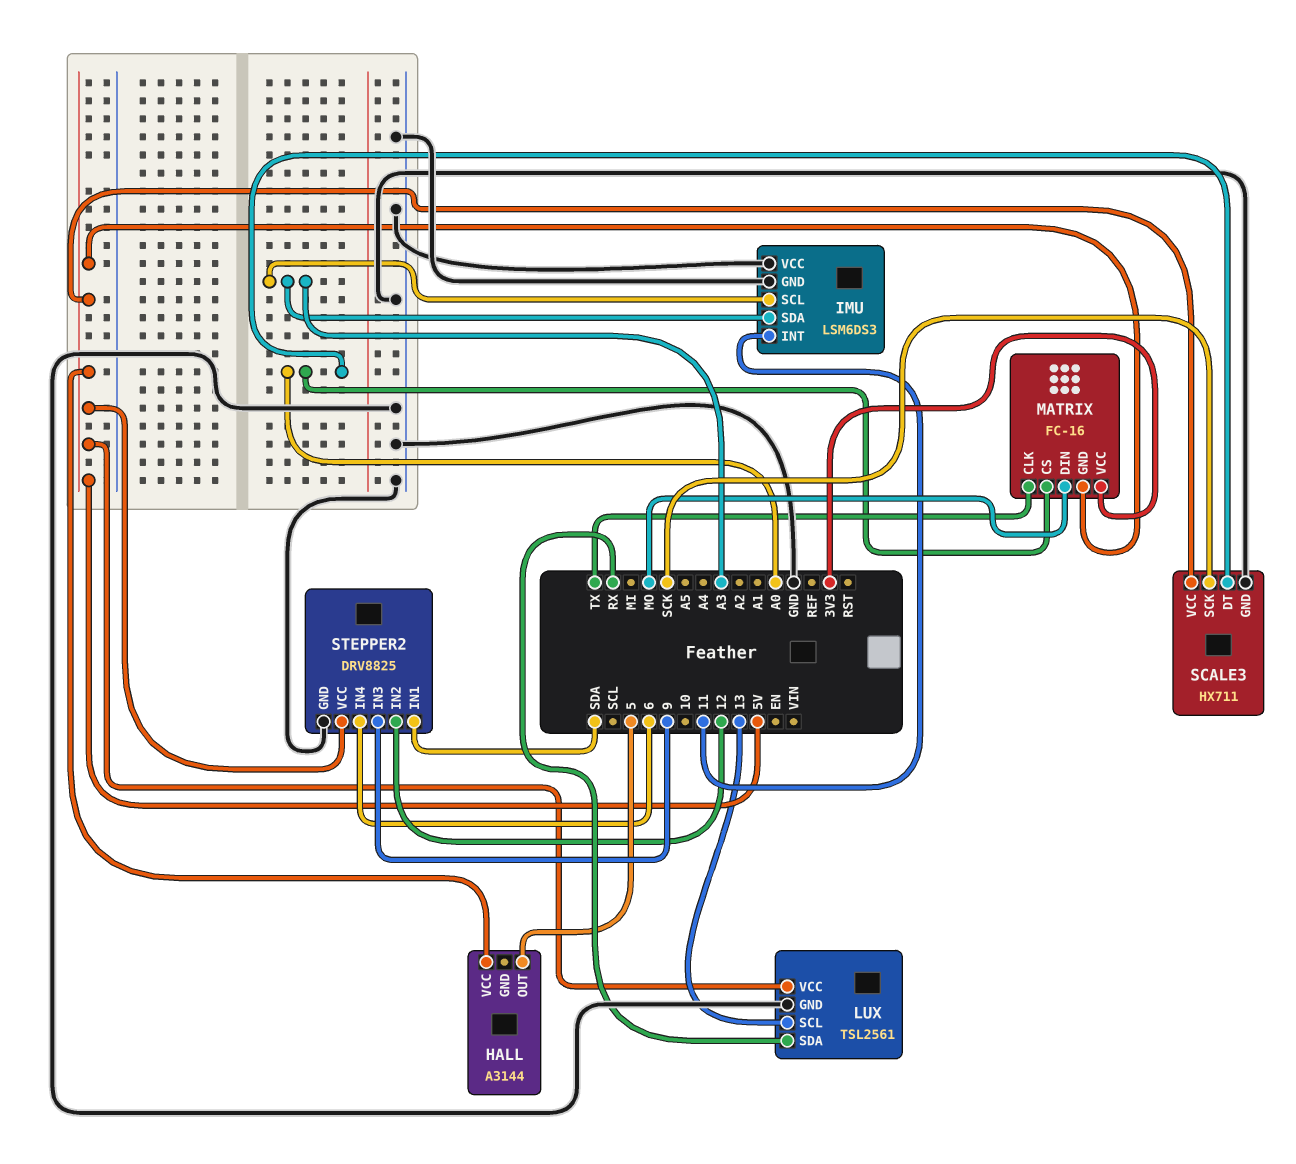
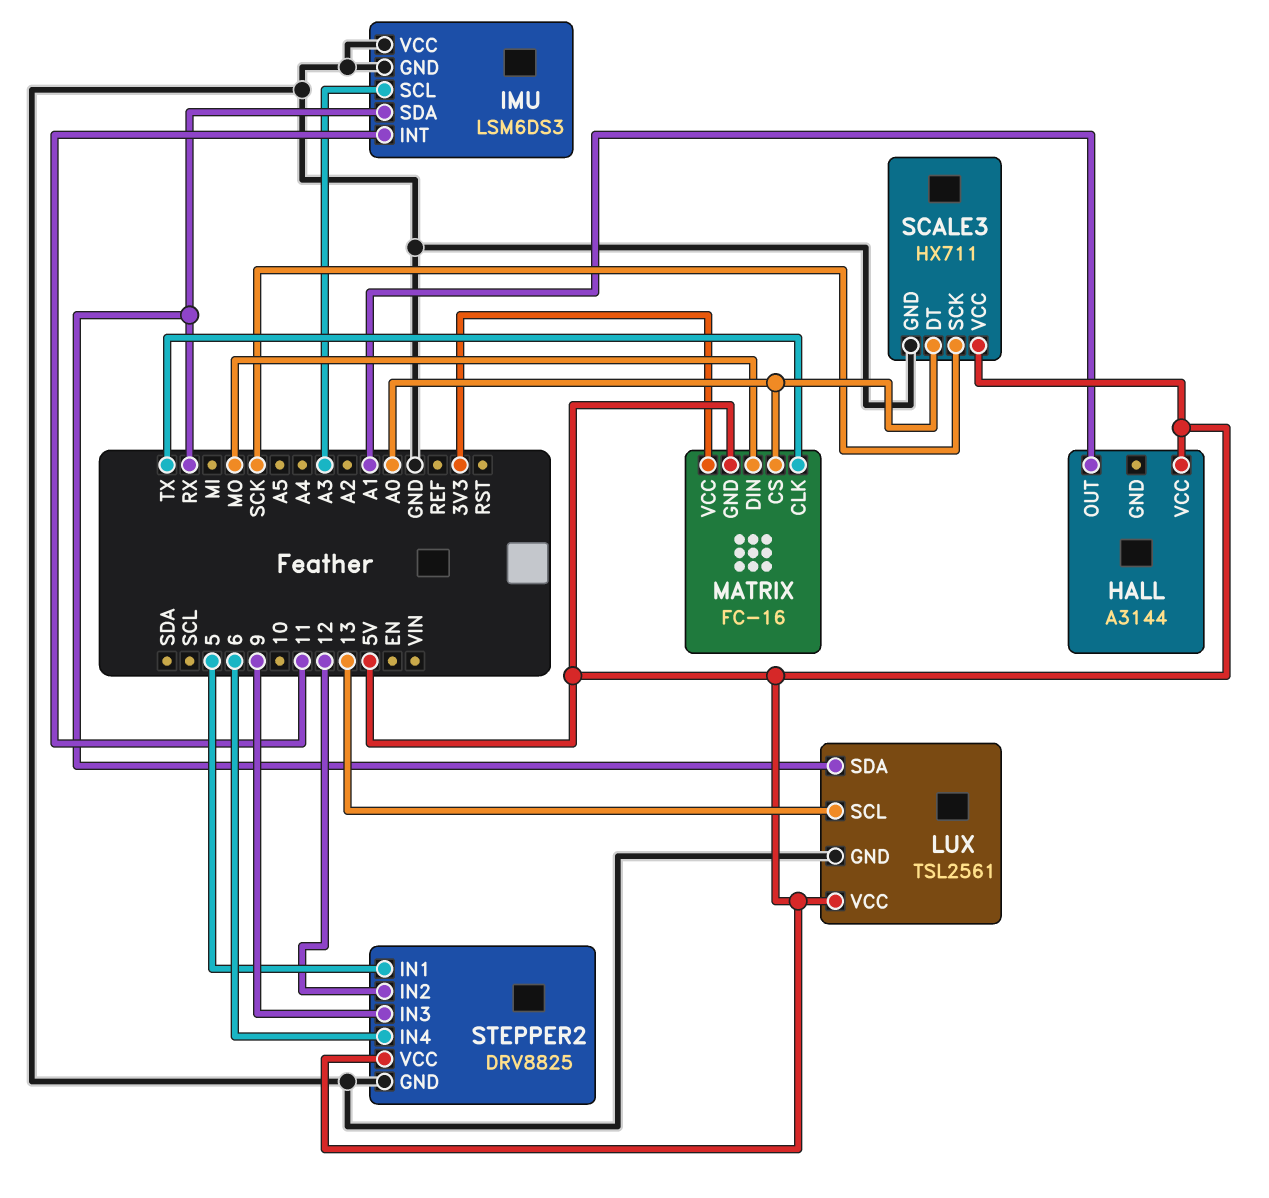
HALL pin OUT: 5 -> A1
IMU pin SDA: A3 -> RX
STEPPER2 pin IN1: SDA -> 5

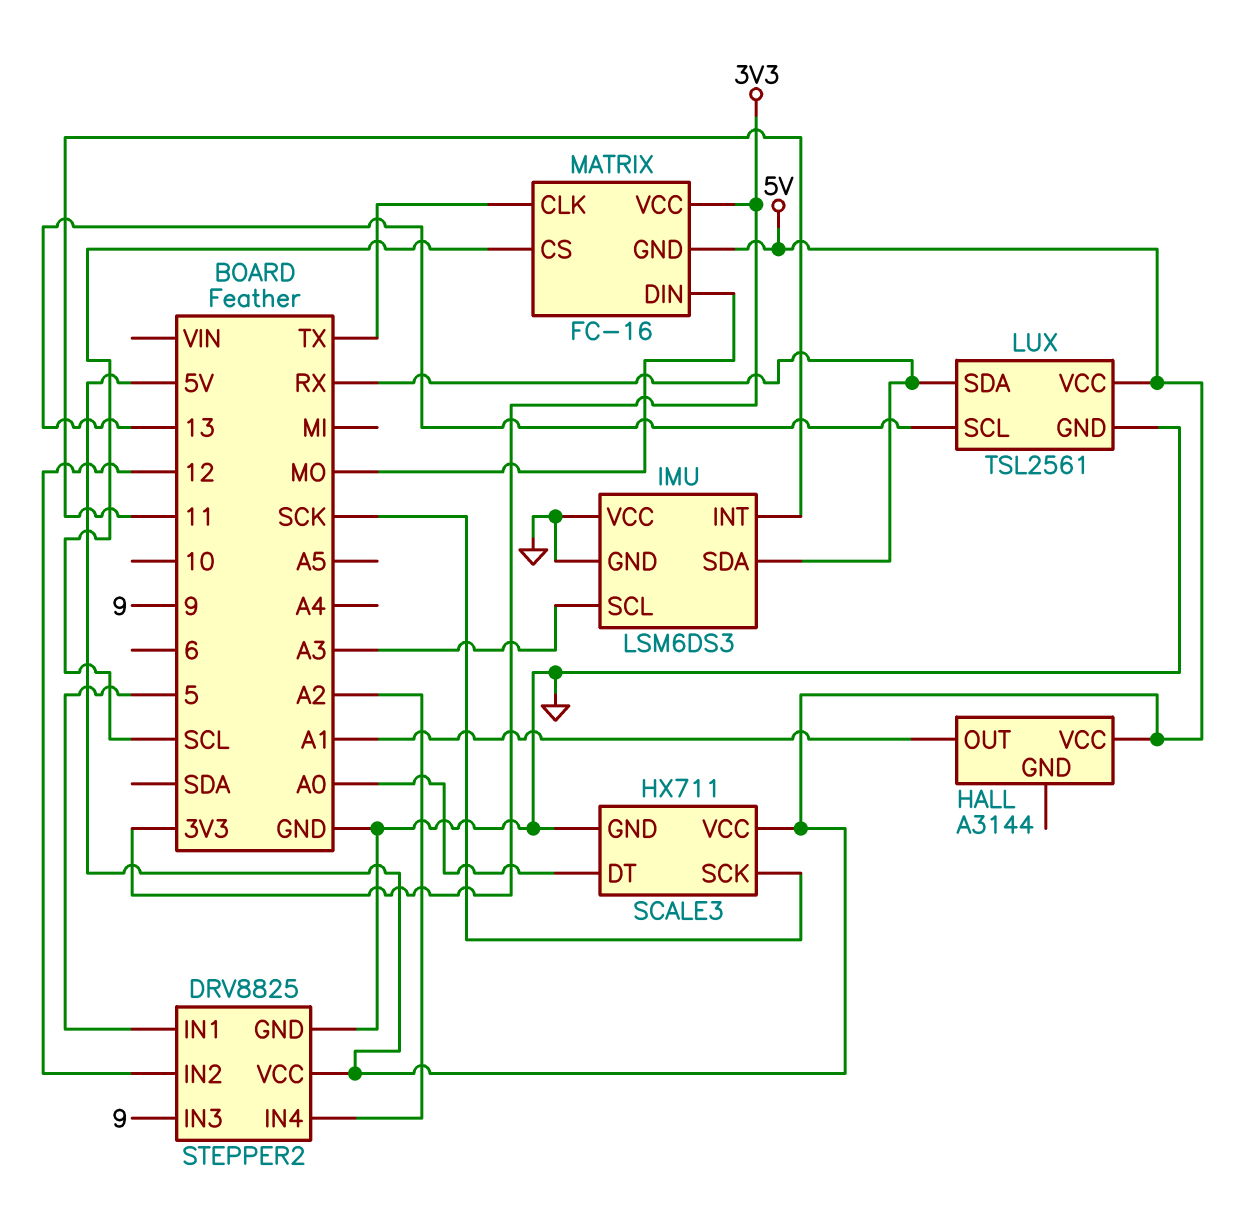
MATRIX pin CS: A0 -> SCL
STEPPER2 pin IN4: 6 -> A2

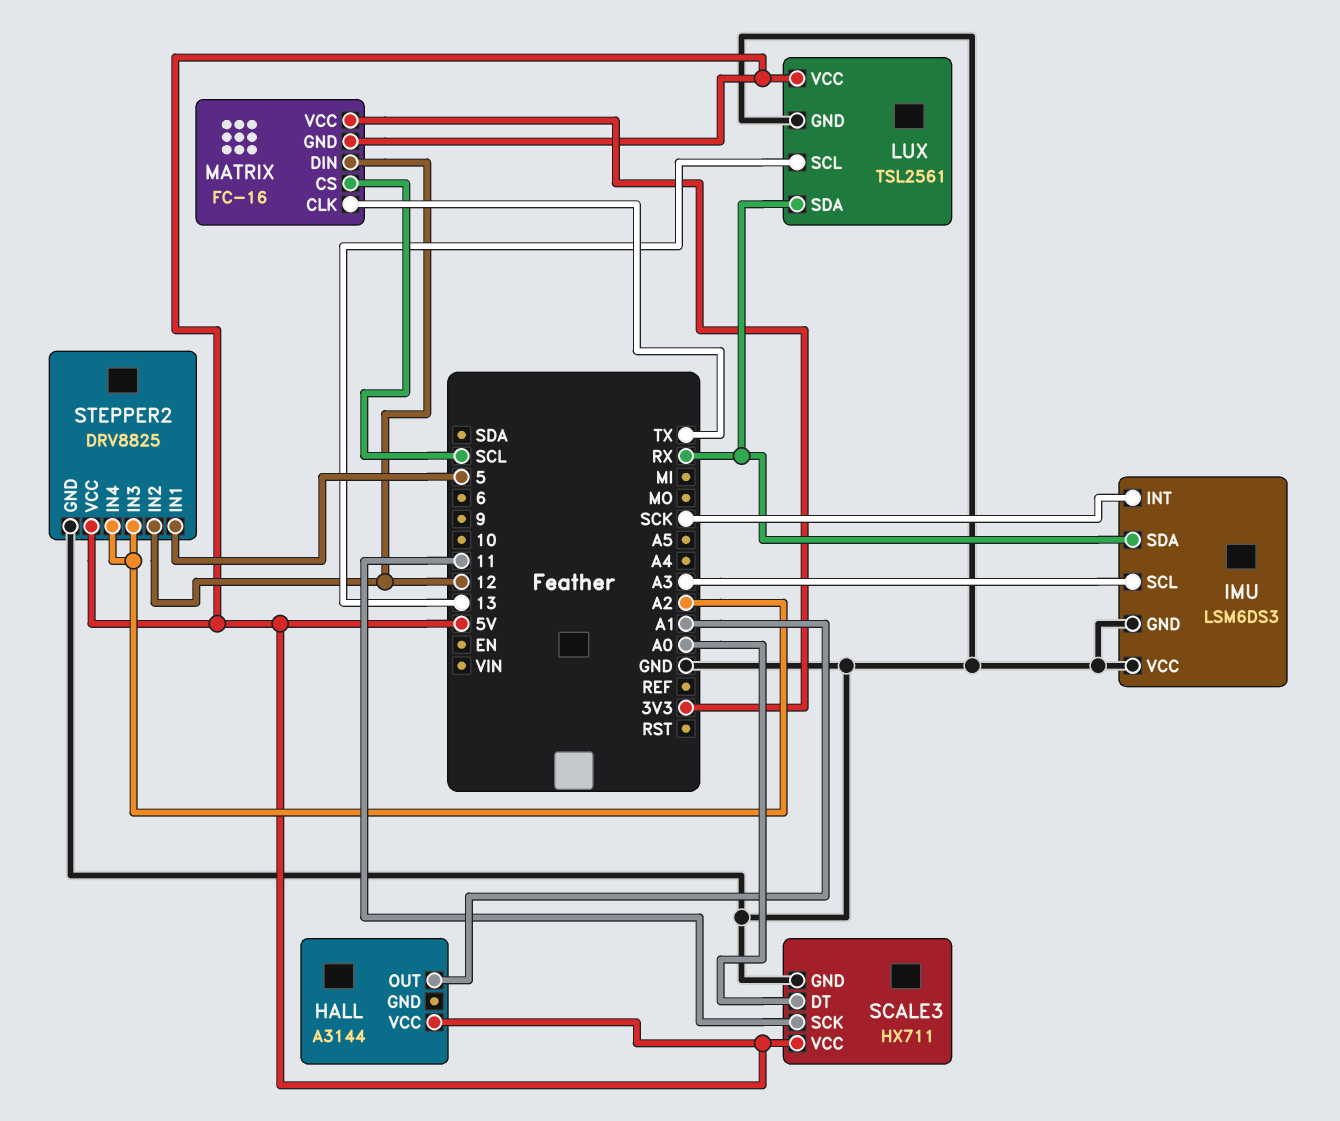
IMU pin INT: 11 -> SCK
MATRIX pin DIN: MO -> 12
SCALE3 pin SCK: SCK -> 11
STEPPER2 pin IN3: 9 -> A2

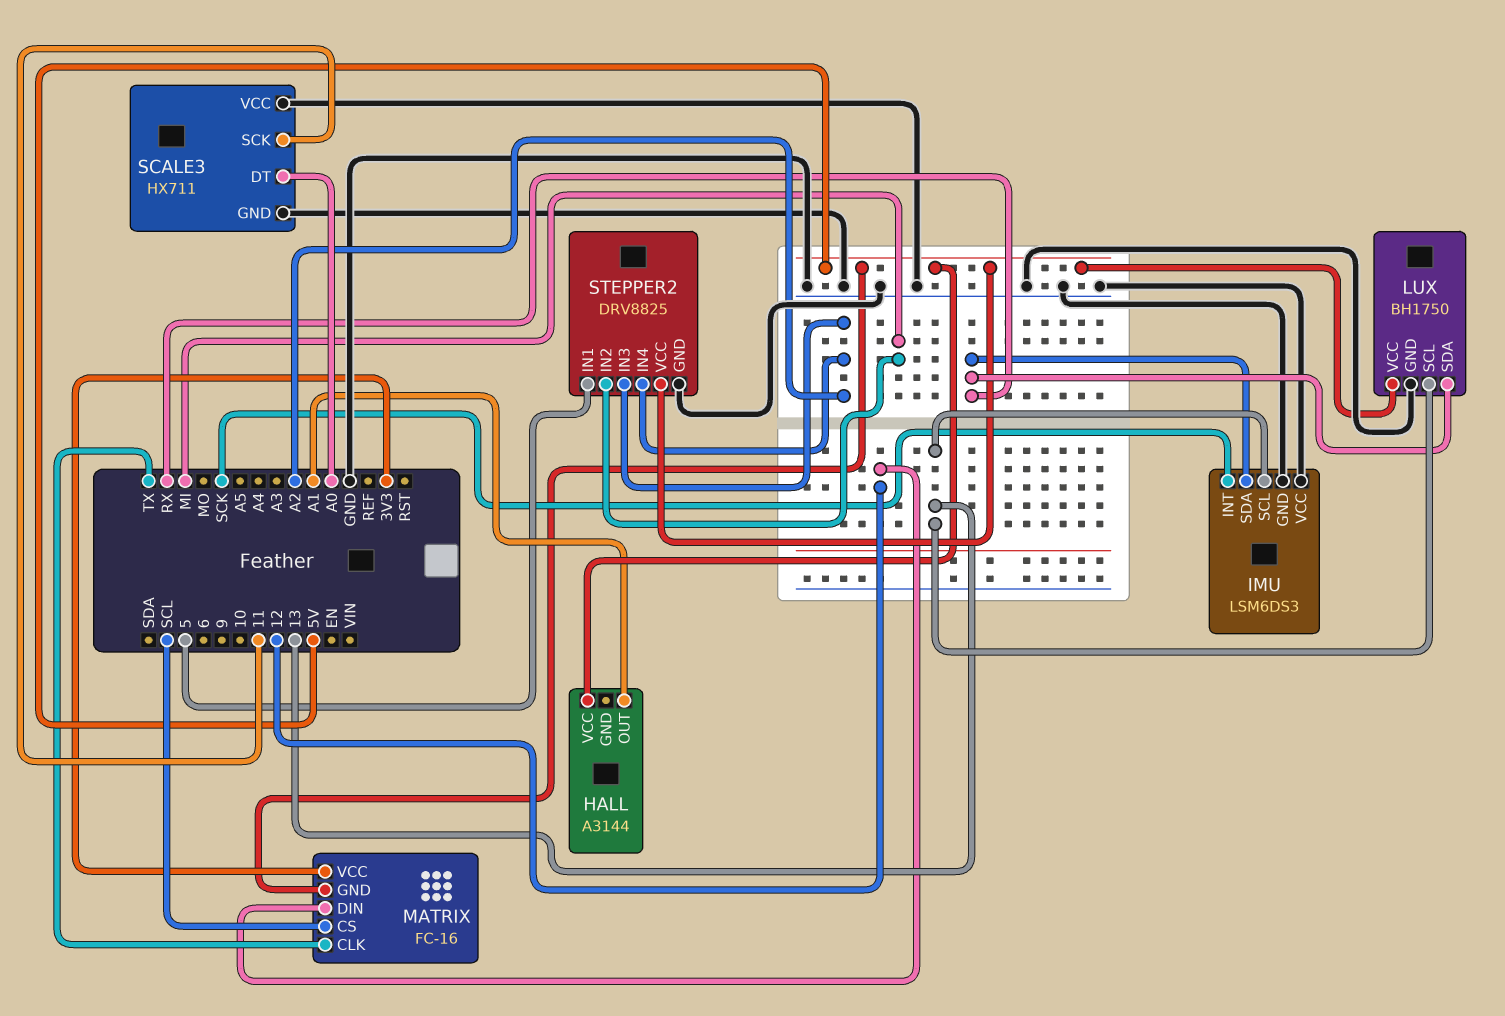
IMU pin SCL: A3 -> 13
LUX: TSL2561 -> BH1750
SCALE3 pin VCC: 5V -> GND
STEPPER2 pin IN2: 12 -> MI

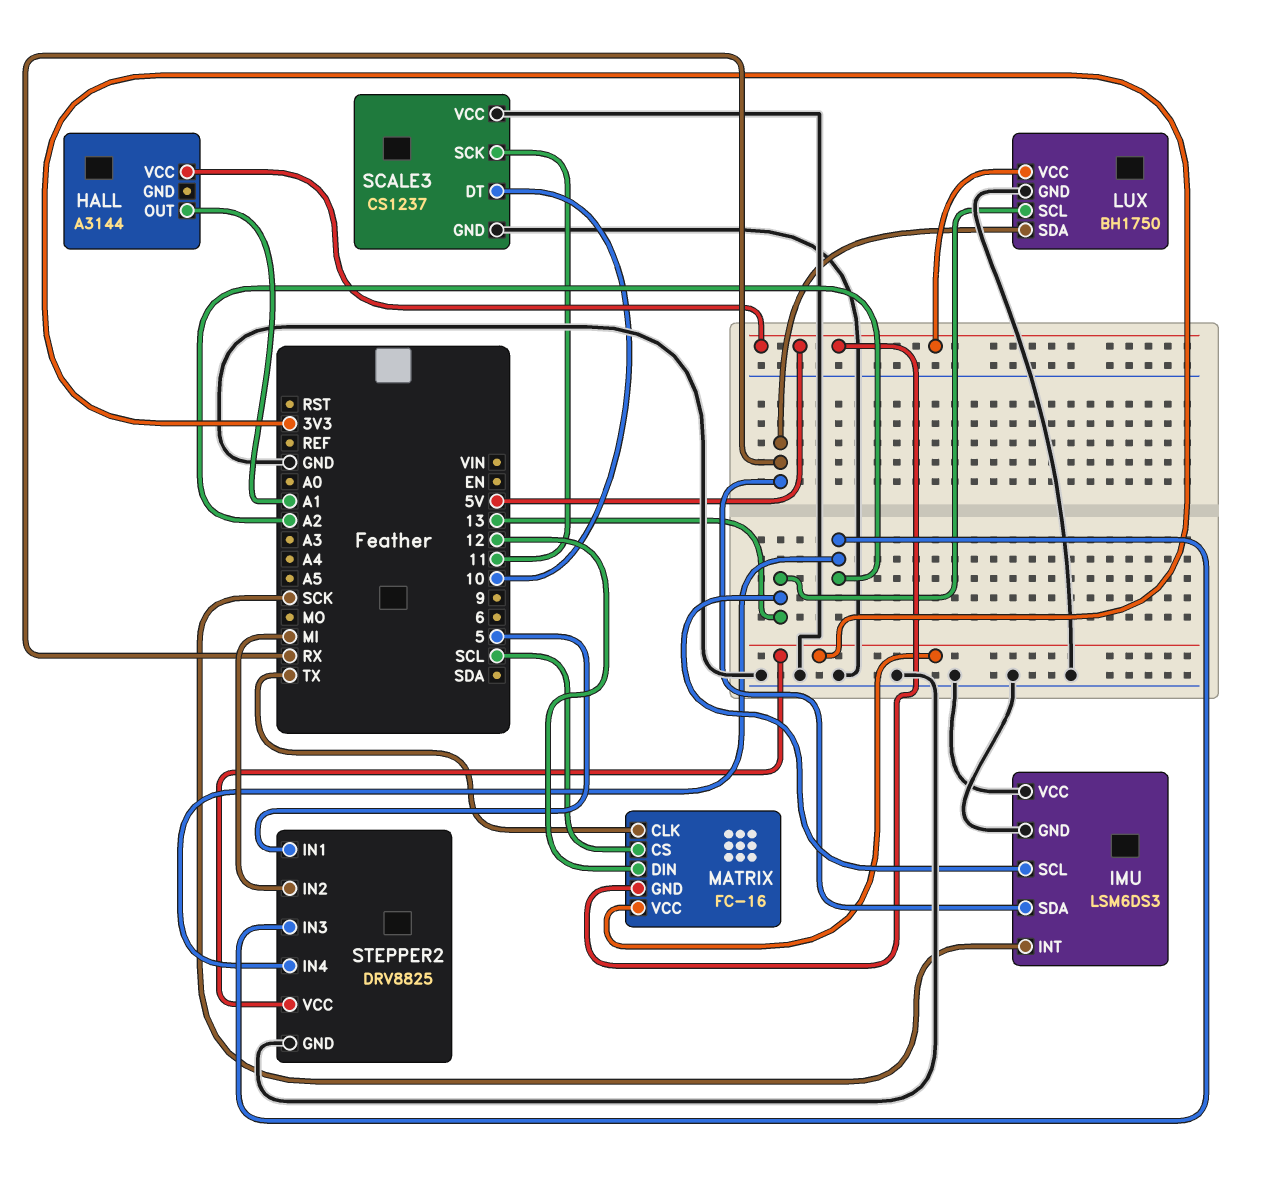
SCALE3: HX711 -> CS1237
SCALE3 pin DT: A0 -> 10
STEPPER2 pin VCC: 5V -> 3V3

